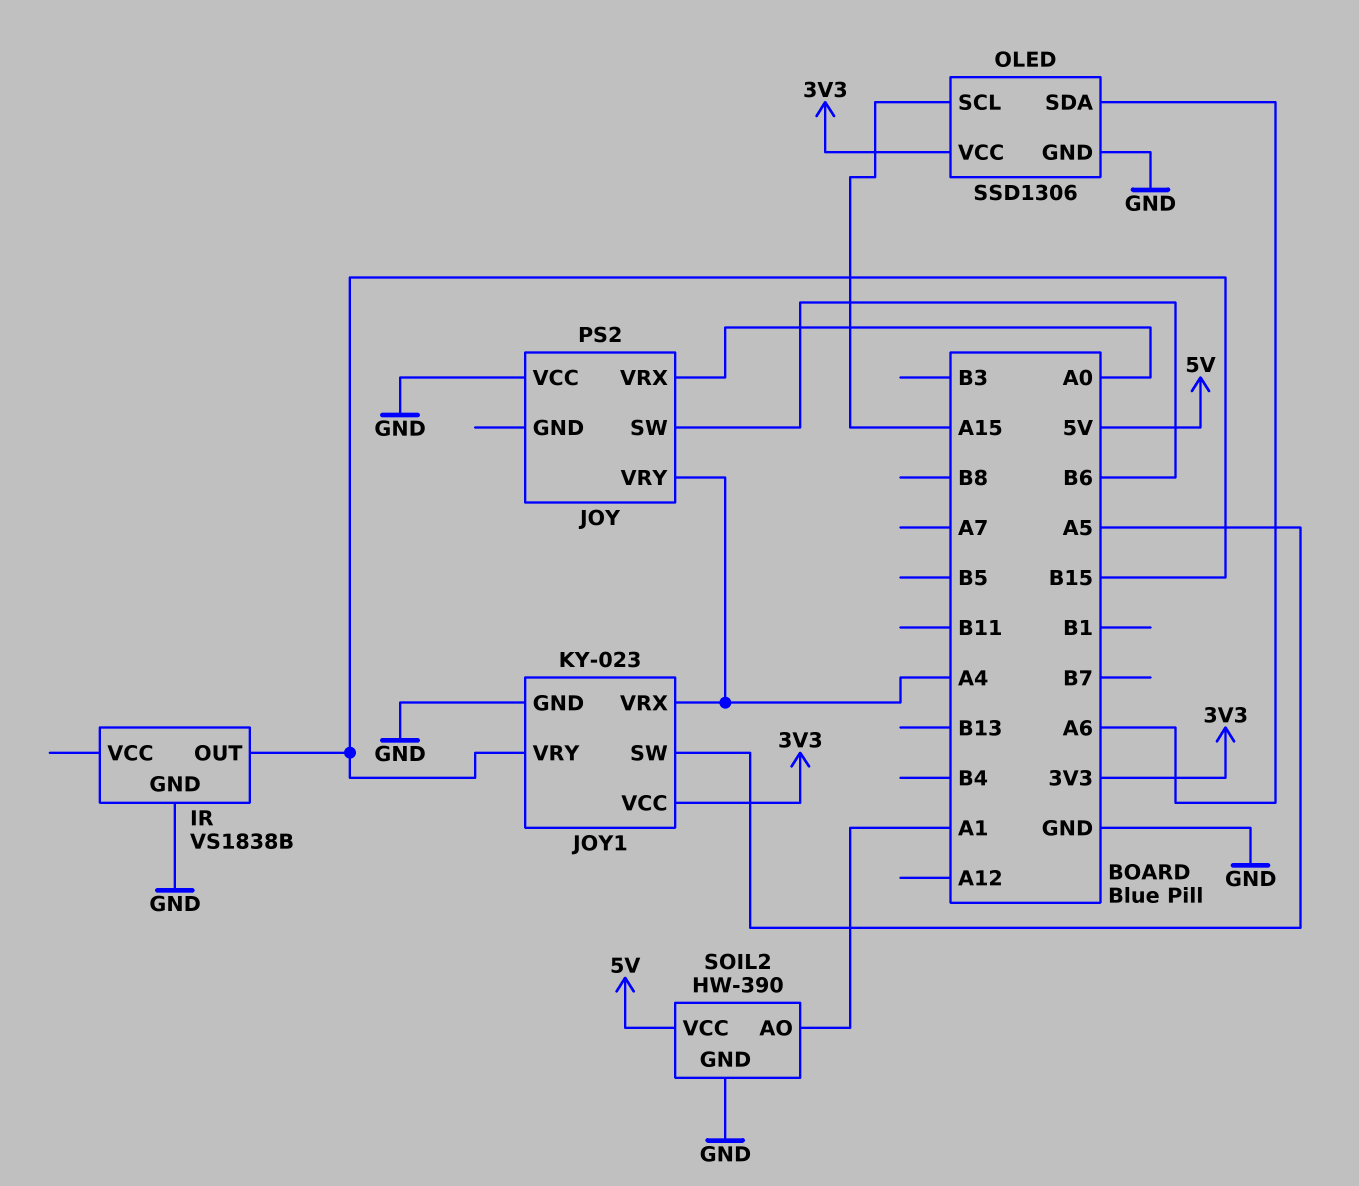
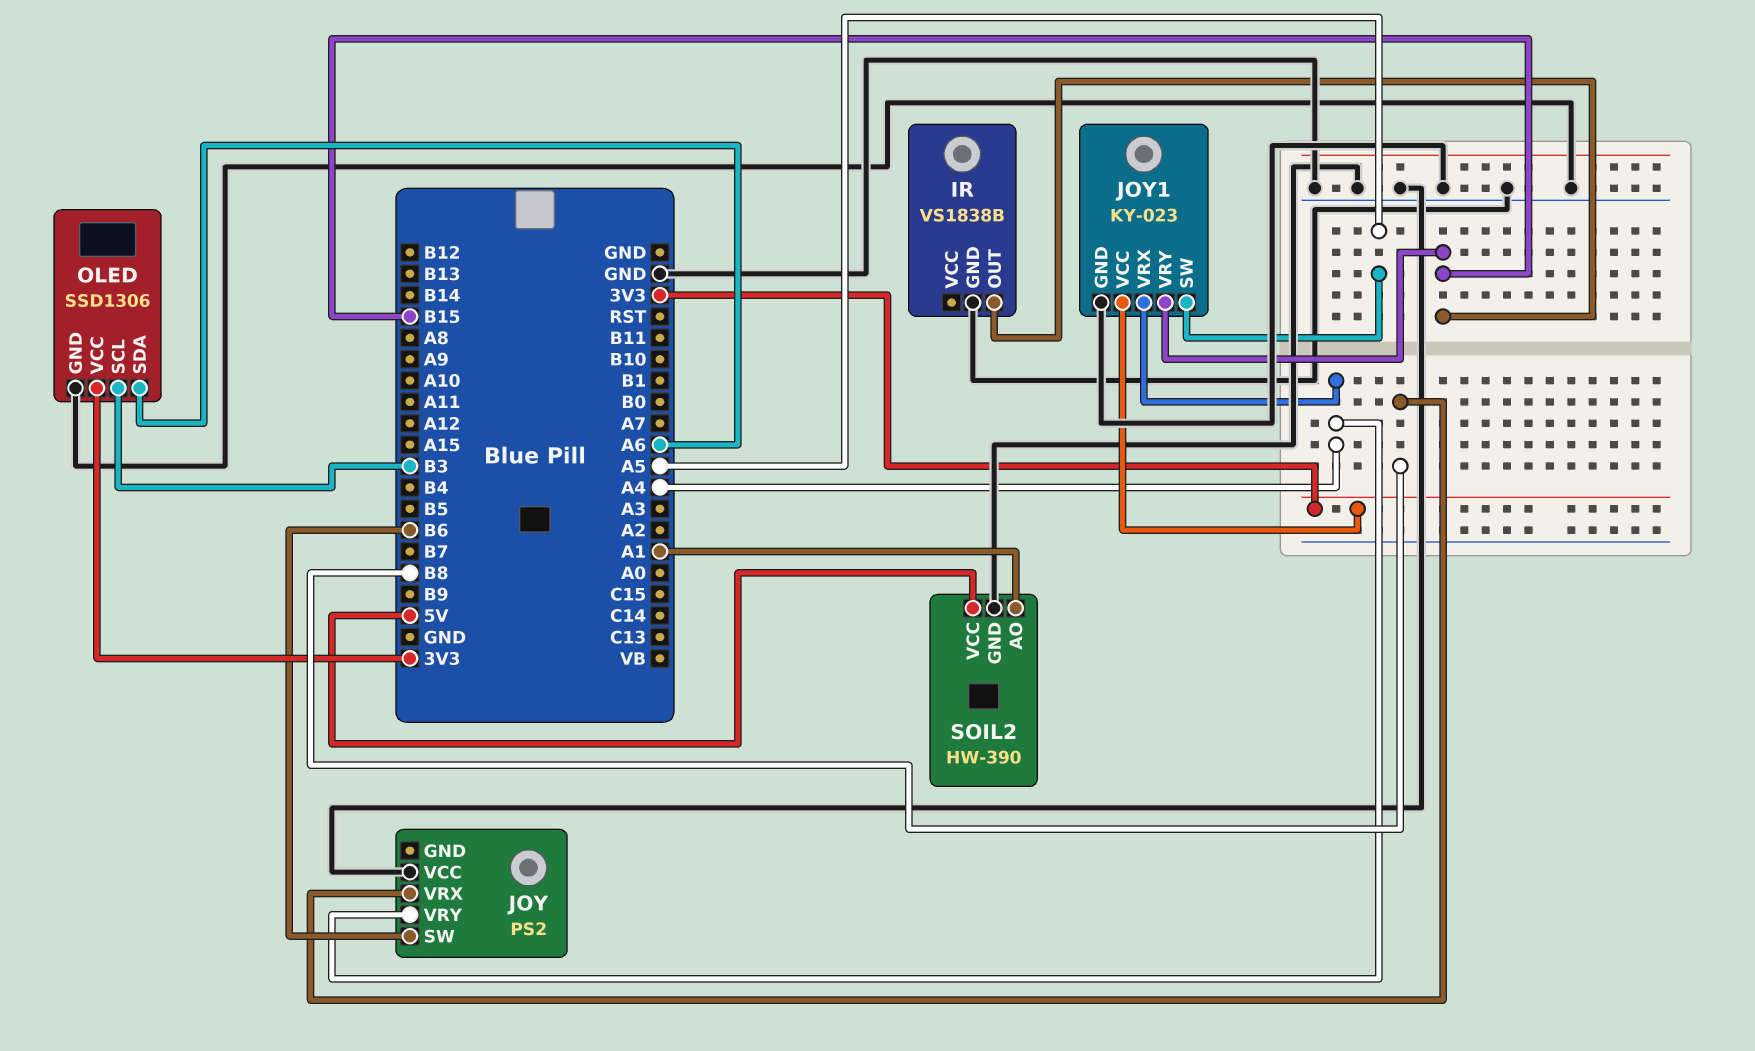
JOY pin VRX: A0 -> B8
OLED pin SCL: A15 -> B3

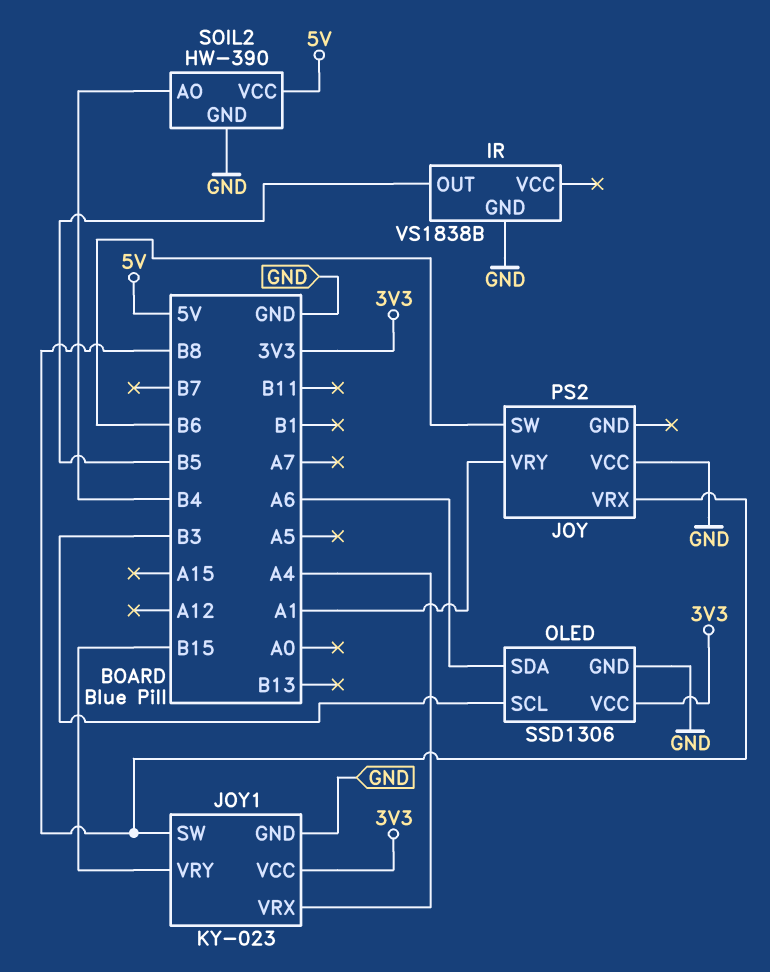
IR pin OUT: B15 -> B5
JOY pin VRY: A4 -> A1
JOY1 pin SW: A5 -> B8
SOIL2 pin AO: A1 -> B4

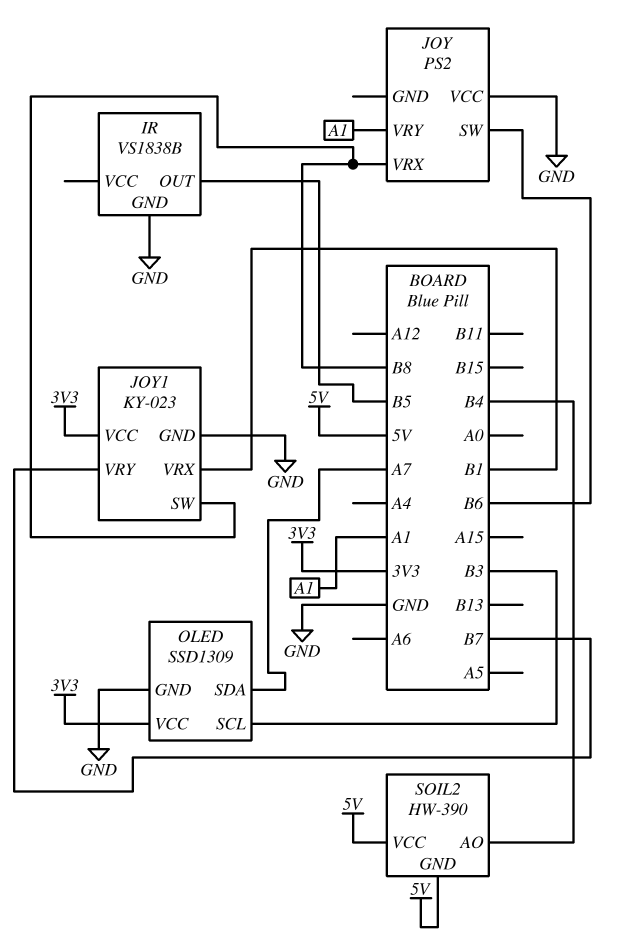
JOY1 pin VRX: A4 -> B1
JOY1 pin VRY: B15 -> B7
OLED: SSD1306 -> SSD1309
OLED pin SDA: A6 -> A7
SOIL2 pin GND: GND -> 5V

